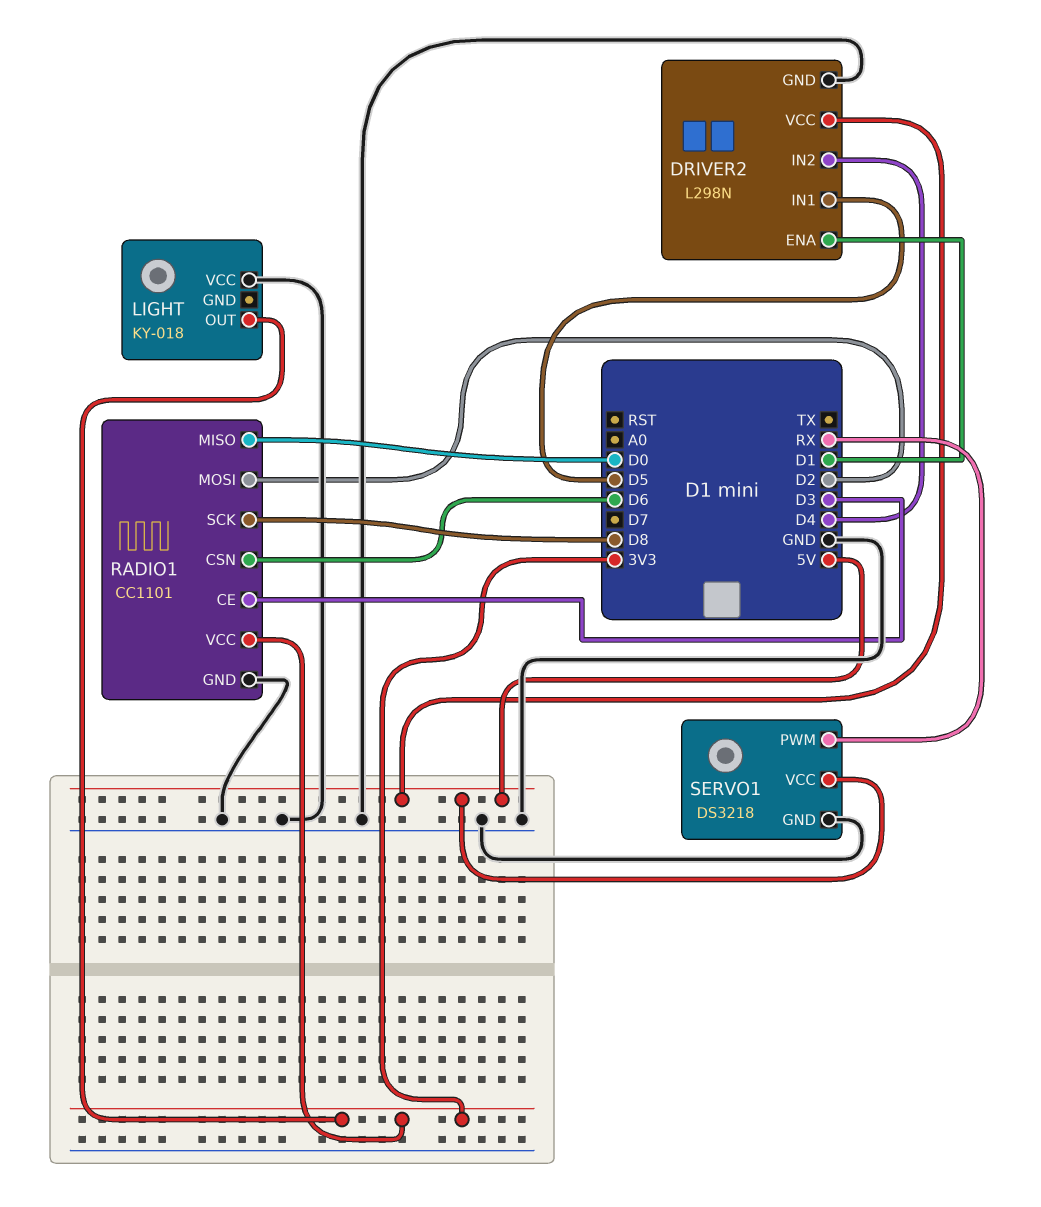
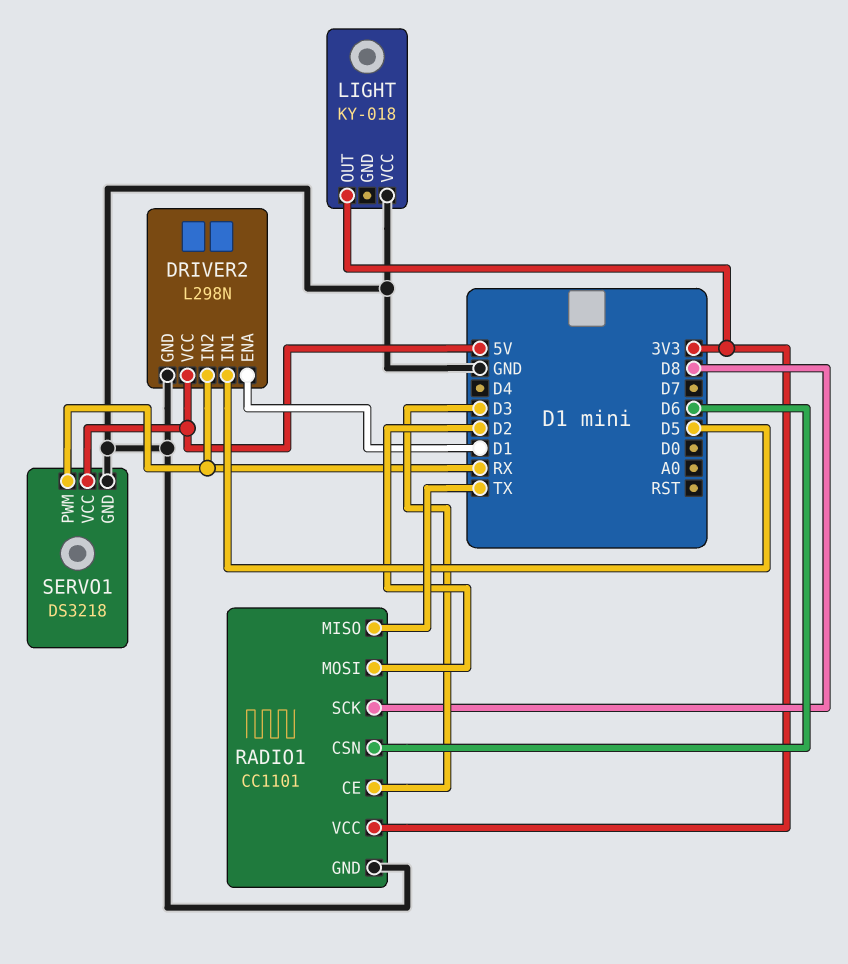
DRIVER2 pin IN2: D4 -> RX
RADIO1 pin MISO: D0 -> TX

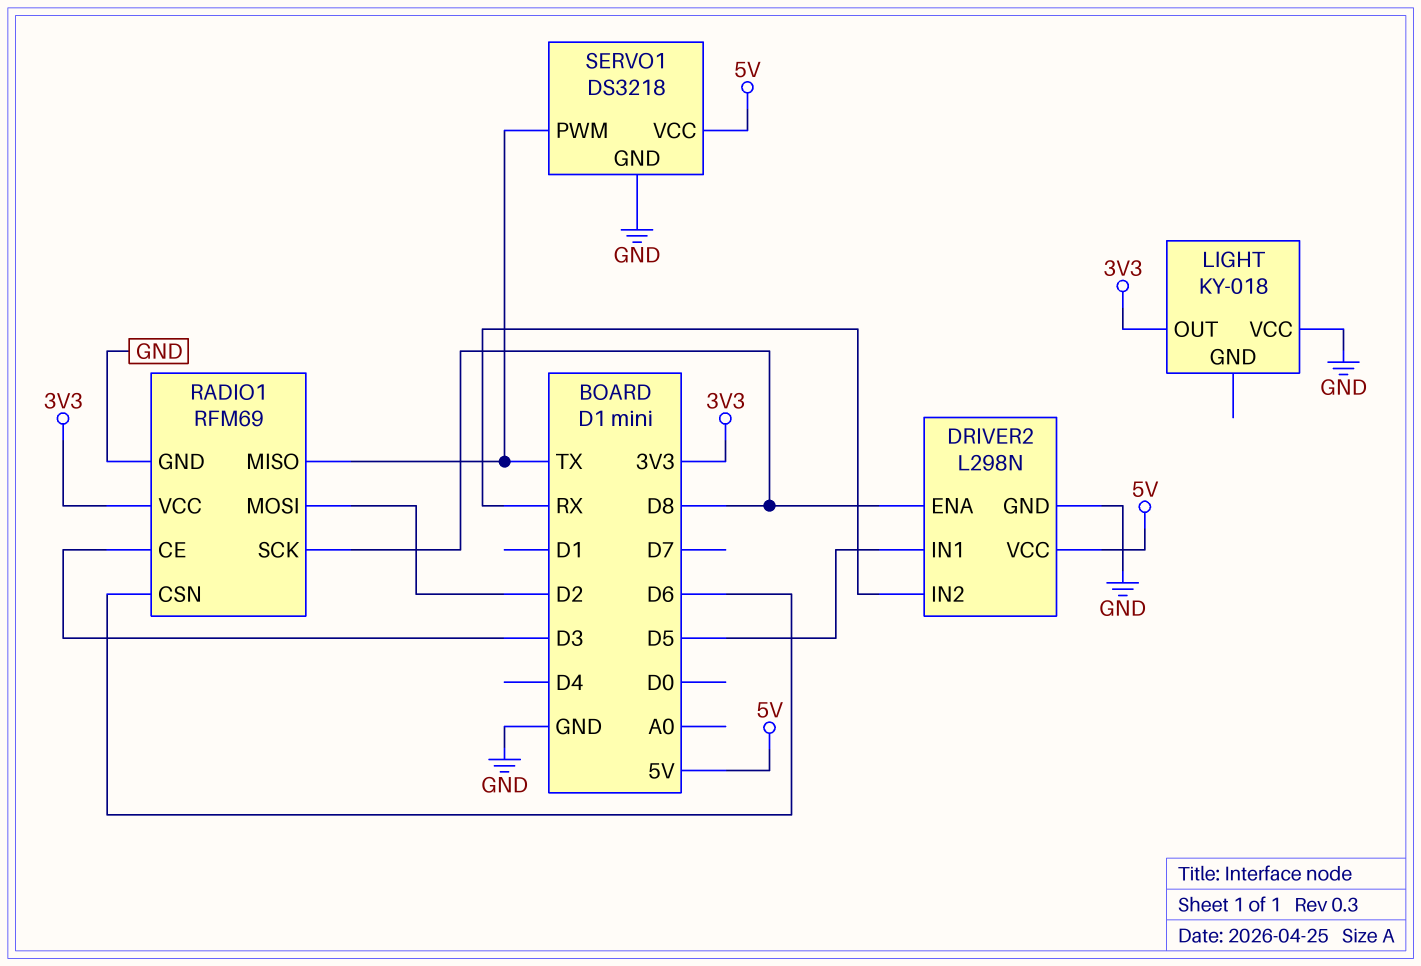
DRIVER2 pin ENA: D1 -> D8
RADIO1: CC1101 -> RFM69
SERVO1 pin PWM: RX -> TX

